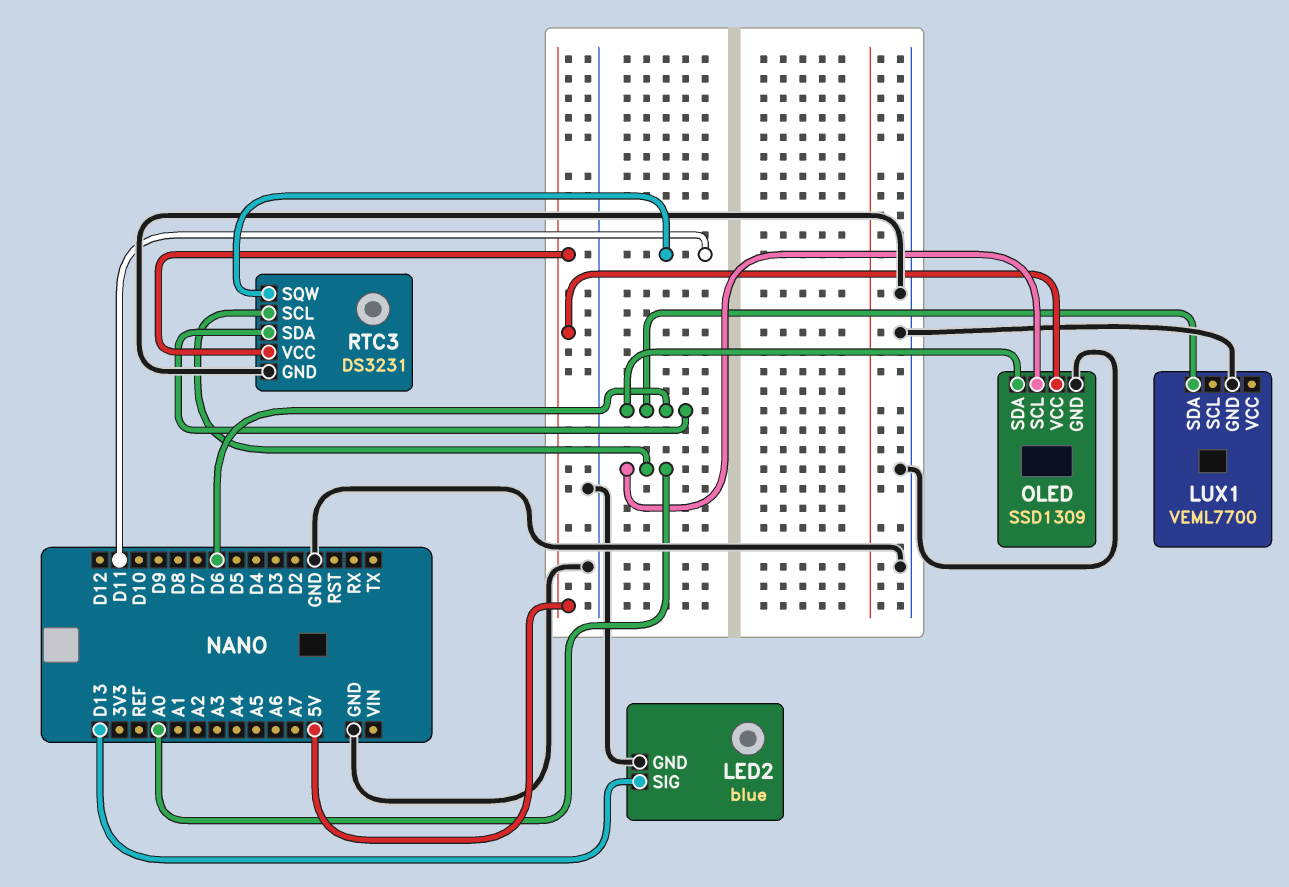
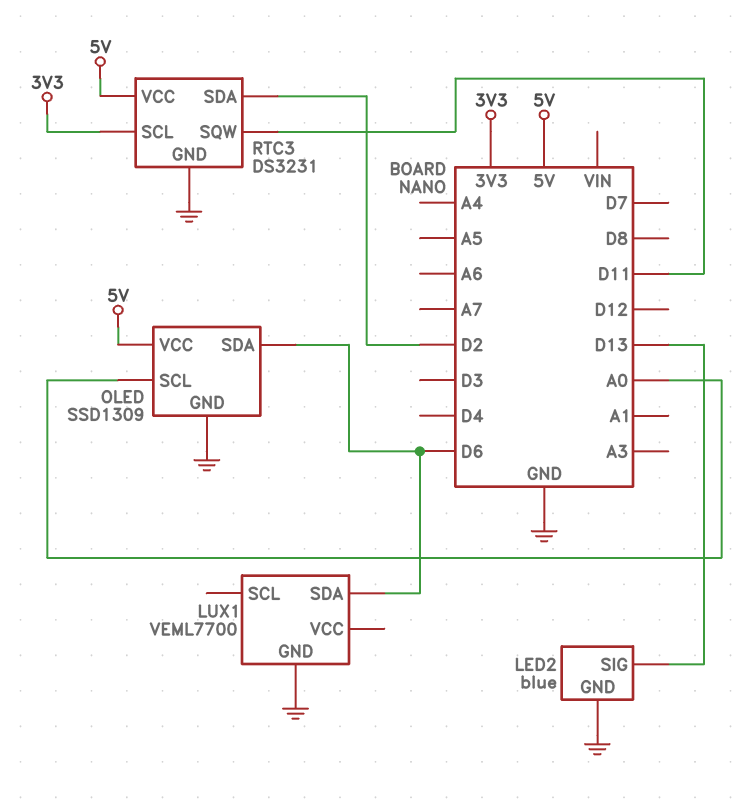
RTC3 pin SCL: A0 -> 3V3
RTC3 pin SDA: D6 -> D2

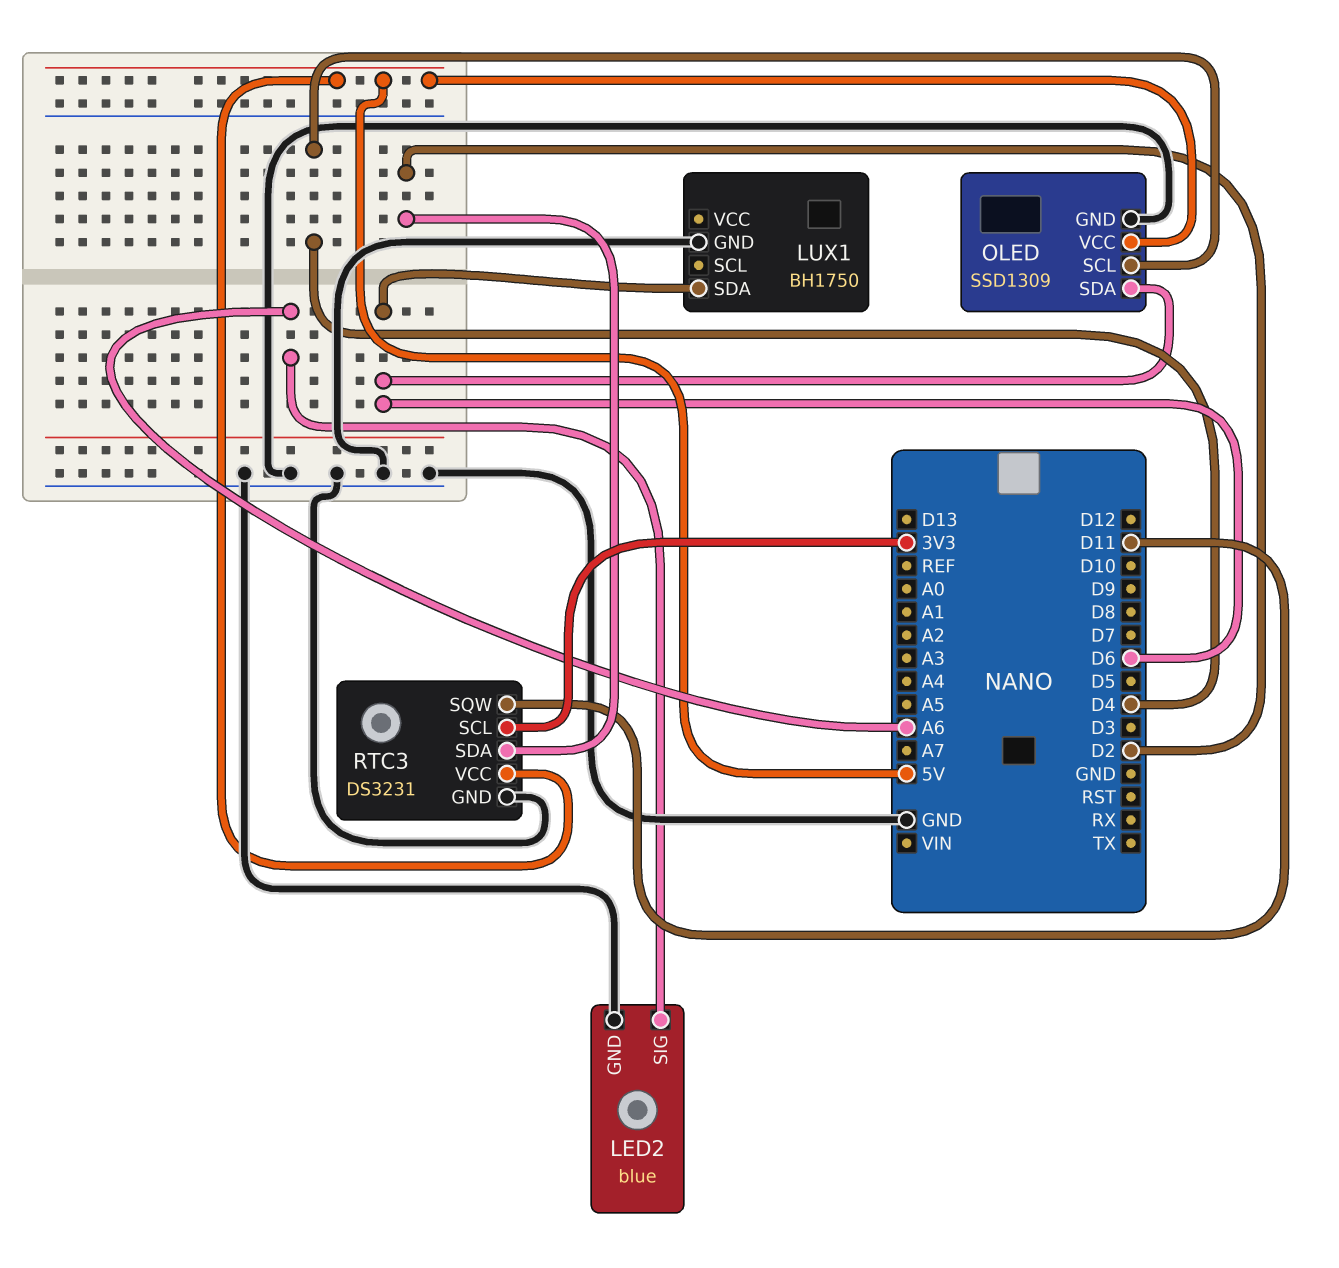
LED2 pin SIG: D13 -> A6
LUX1: VEML7700 -> BH1750
OLED pin SCL: A0 -> D4

